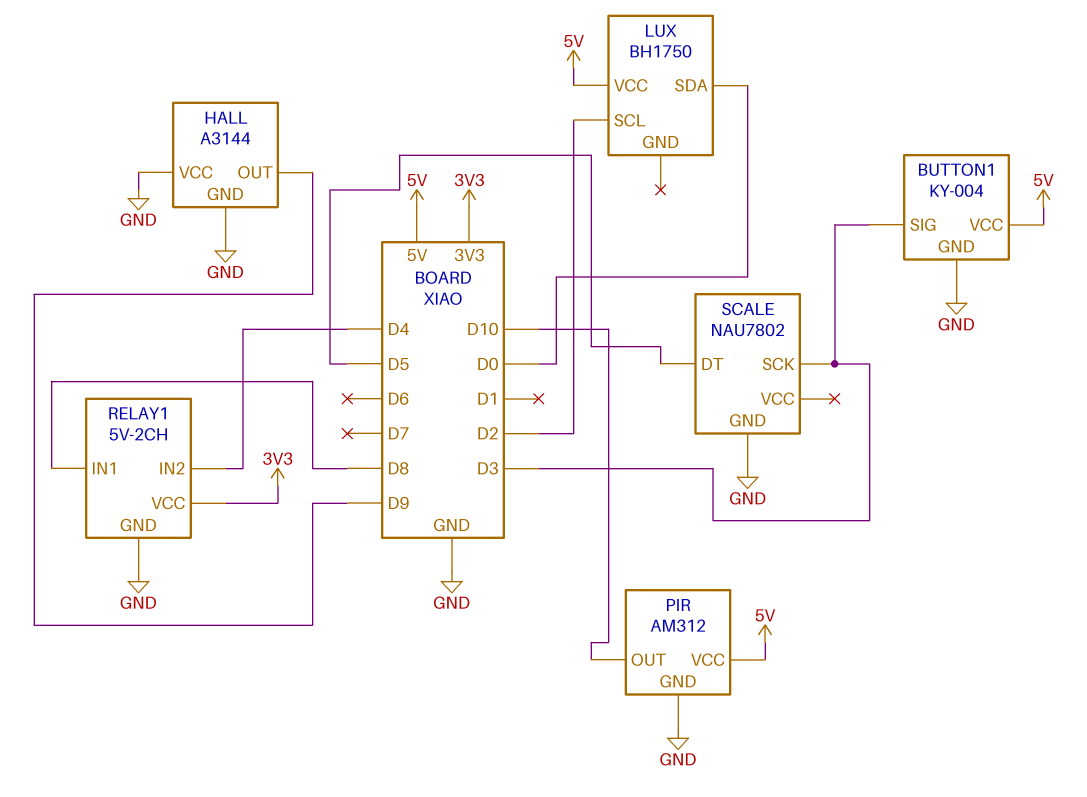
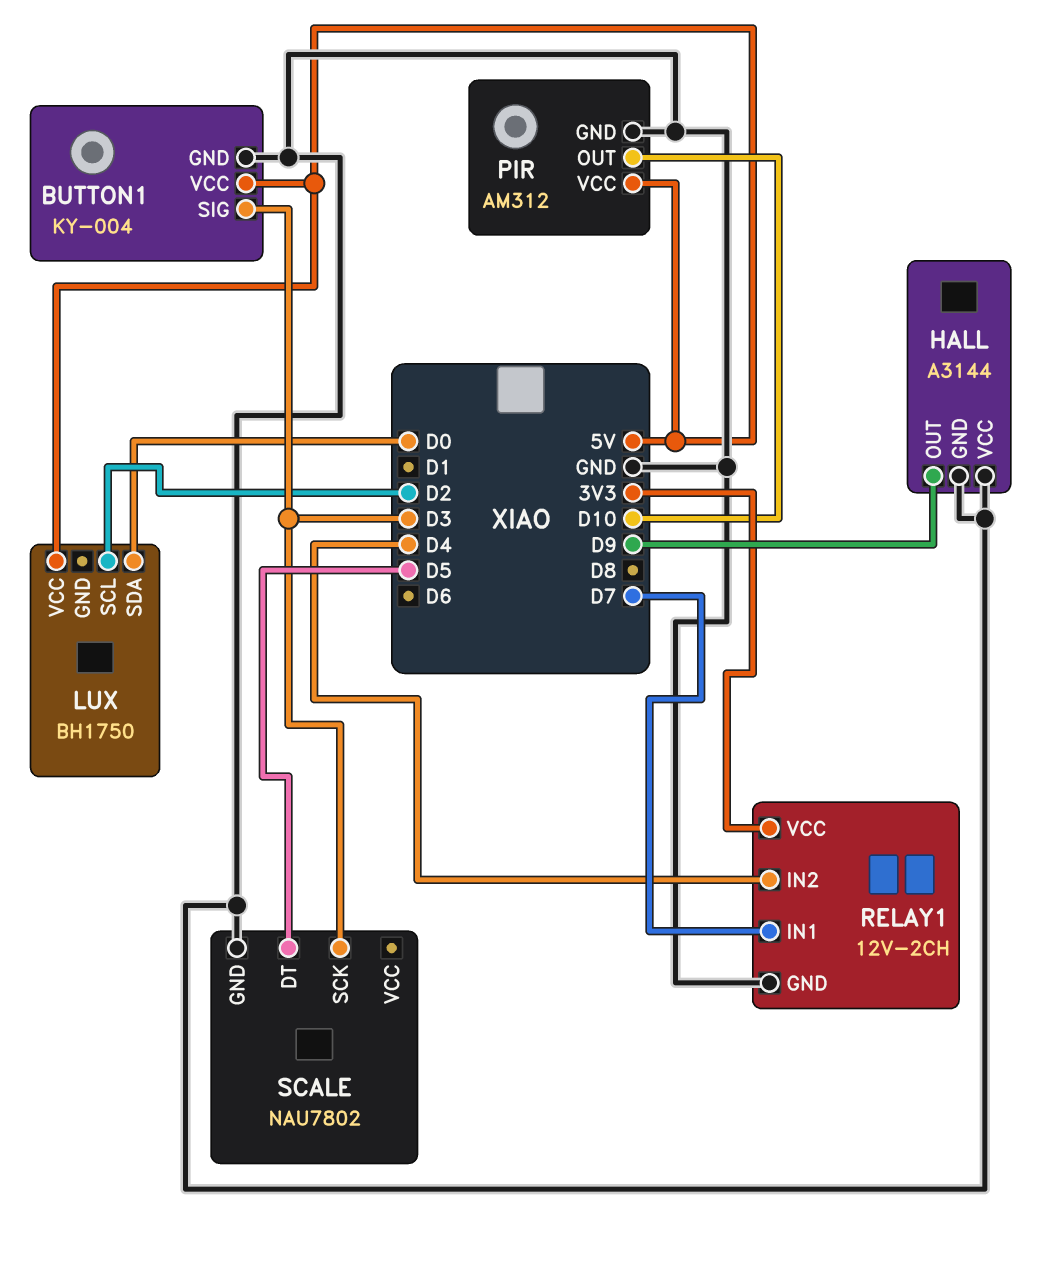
RELAY1: 5V-2CH -> 12V-2CH
RELAY1 pin IN1: D8 -> D7

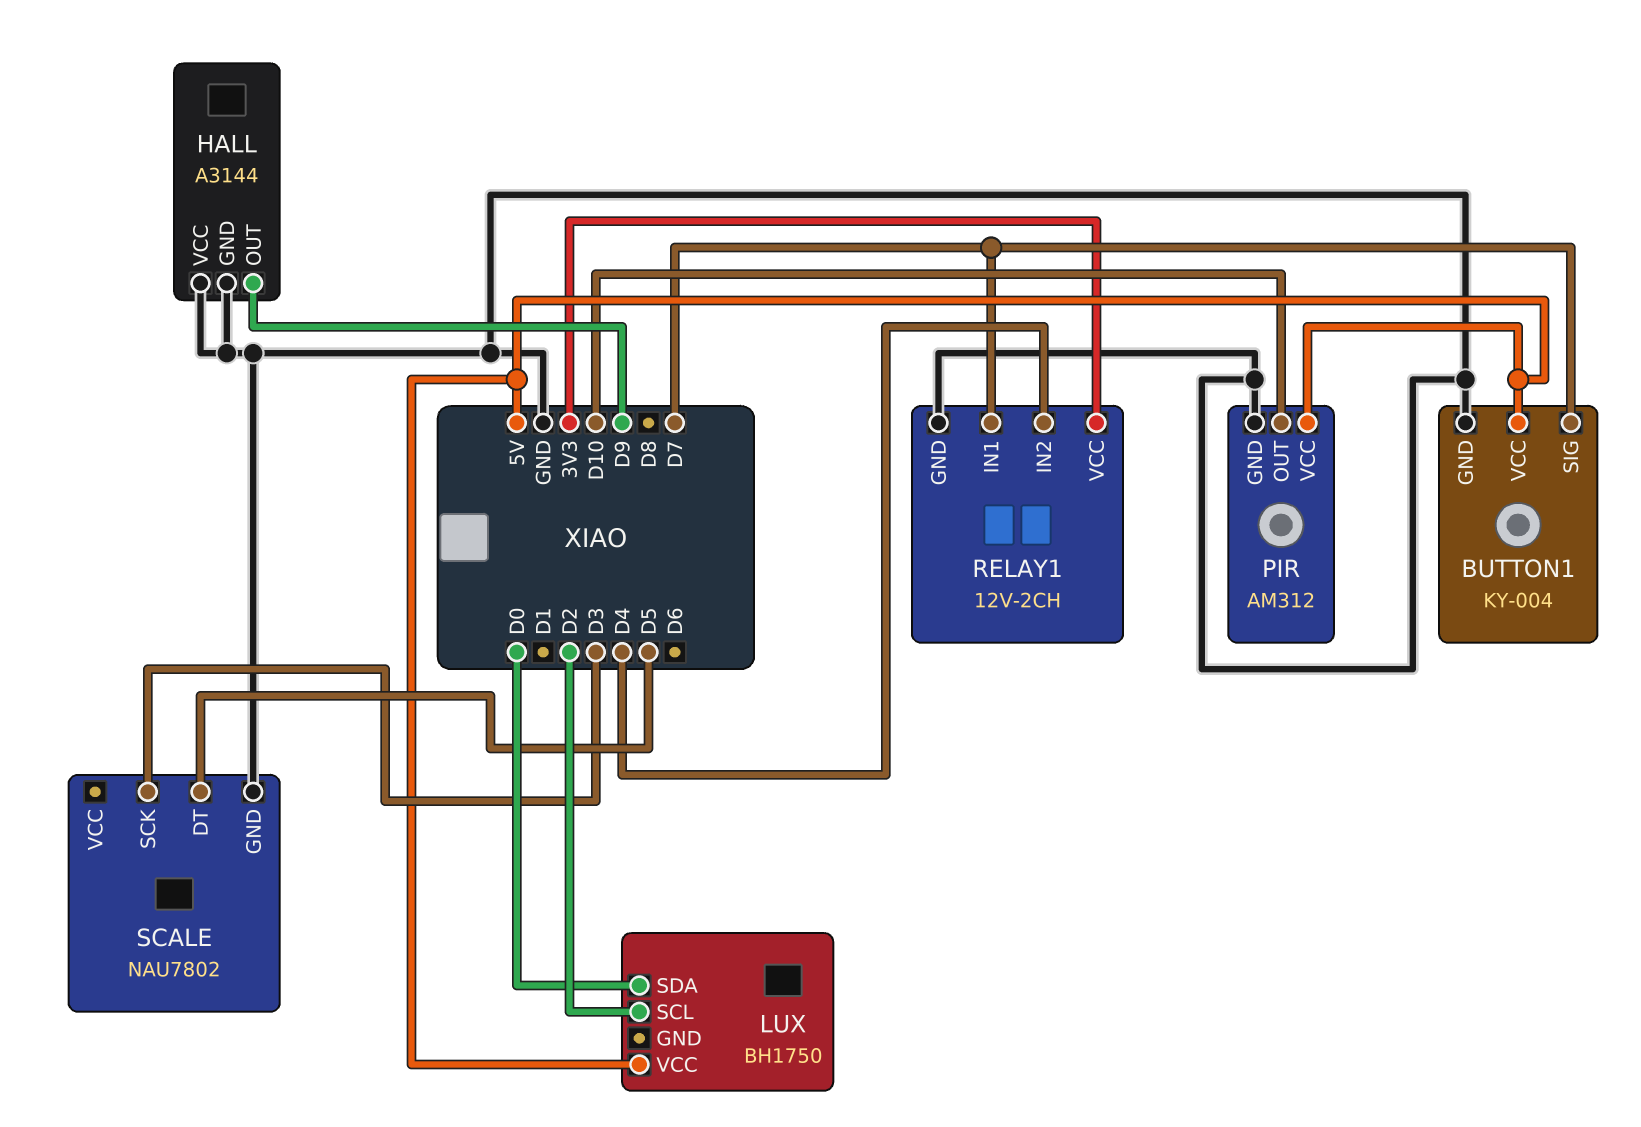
BUTTON1 pin SIG: D3 -> D7

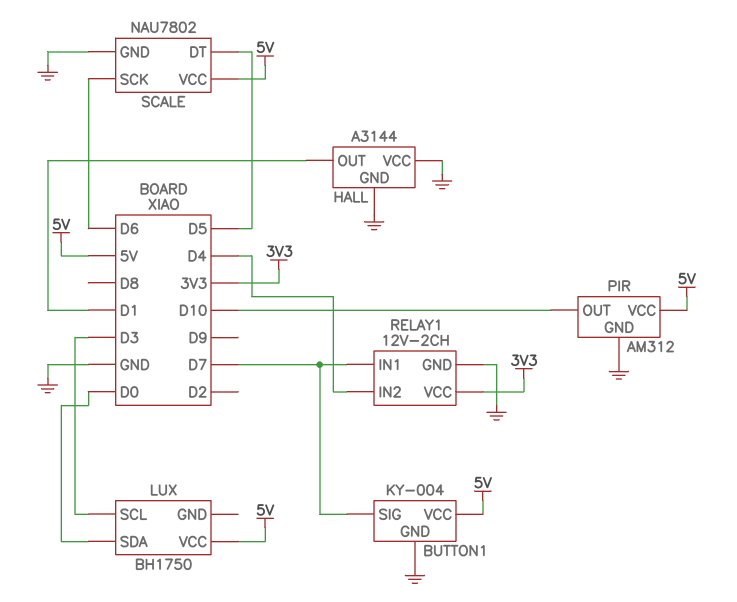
HALL pin OUT: D9 -> D1
LUX pin SCL: D2 -> D3
SCALE pin SCK: D3 -> D6
SCALE pin VCC: none -> 5V

